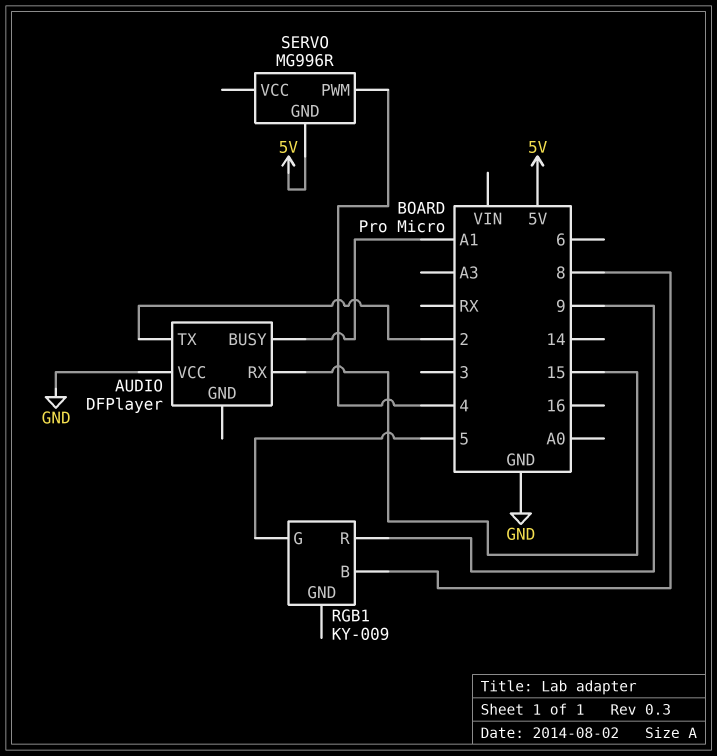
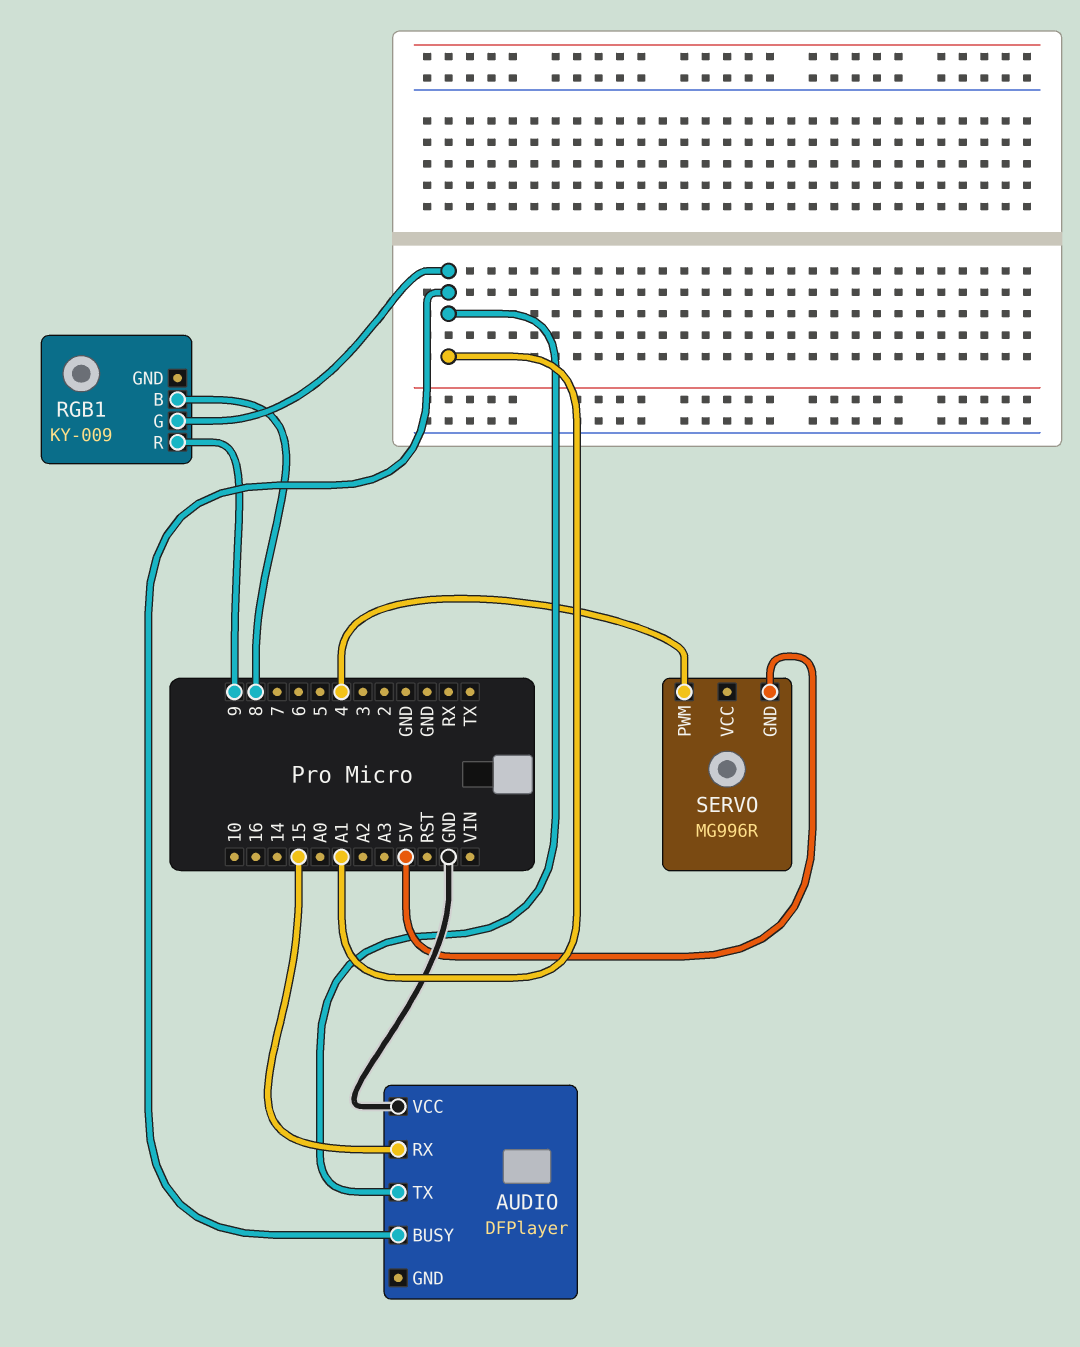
AUDIO pin TX: 2 -> A1
RGB1 pin G: 5 -> A1

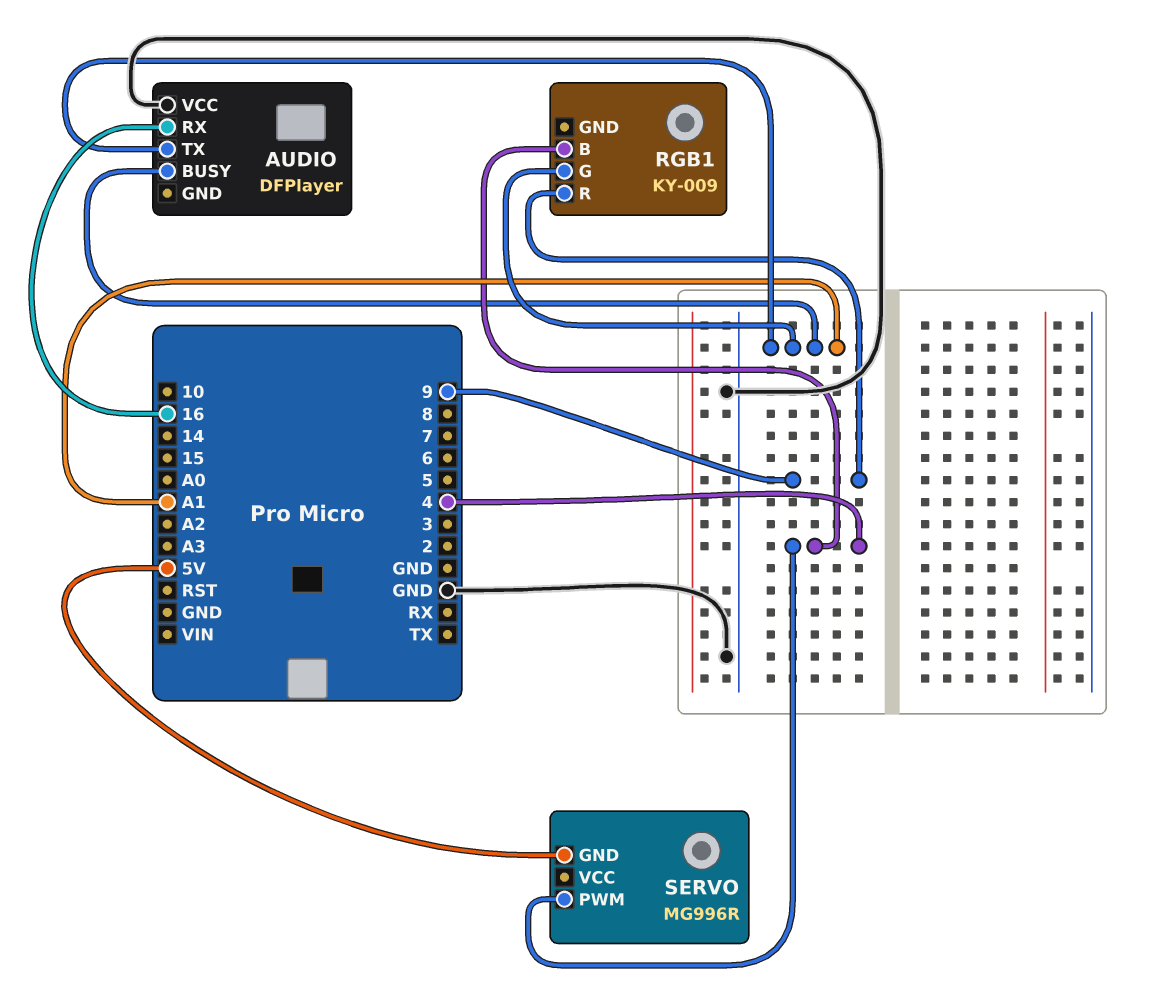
AUDIO pin RX: 15 -> 16
RGB1 pin B: 8 -> 4

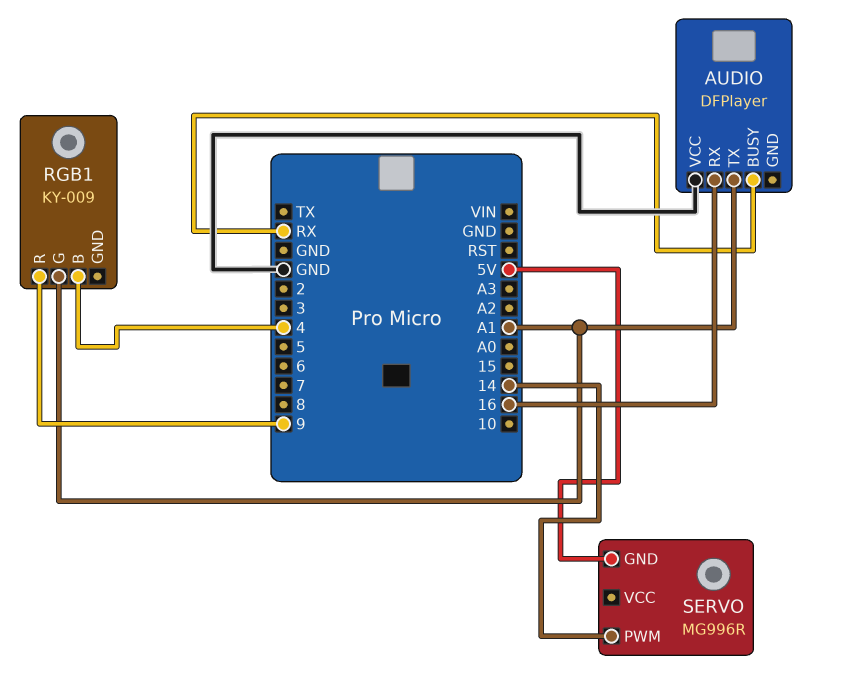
AUDIO pin BUSY: A1 -> RX
SERVO pin PWM: 4 -> 14

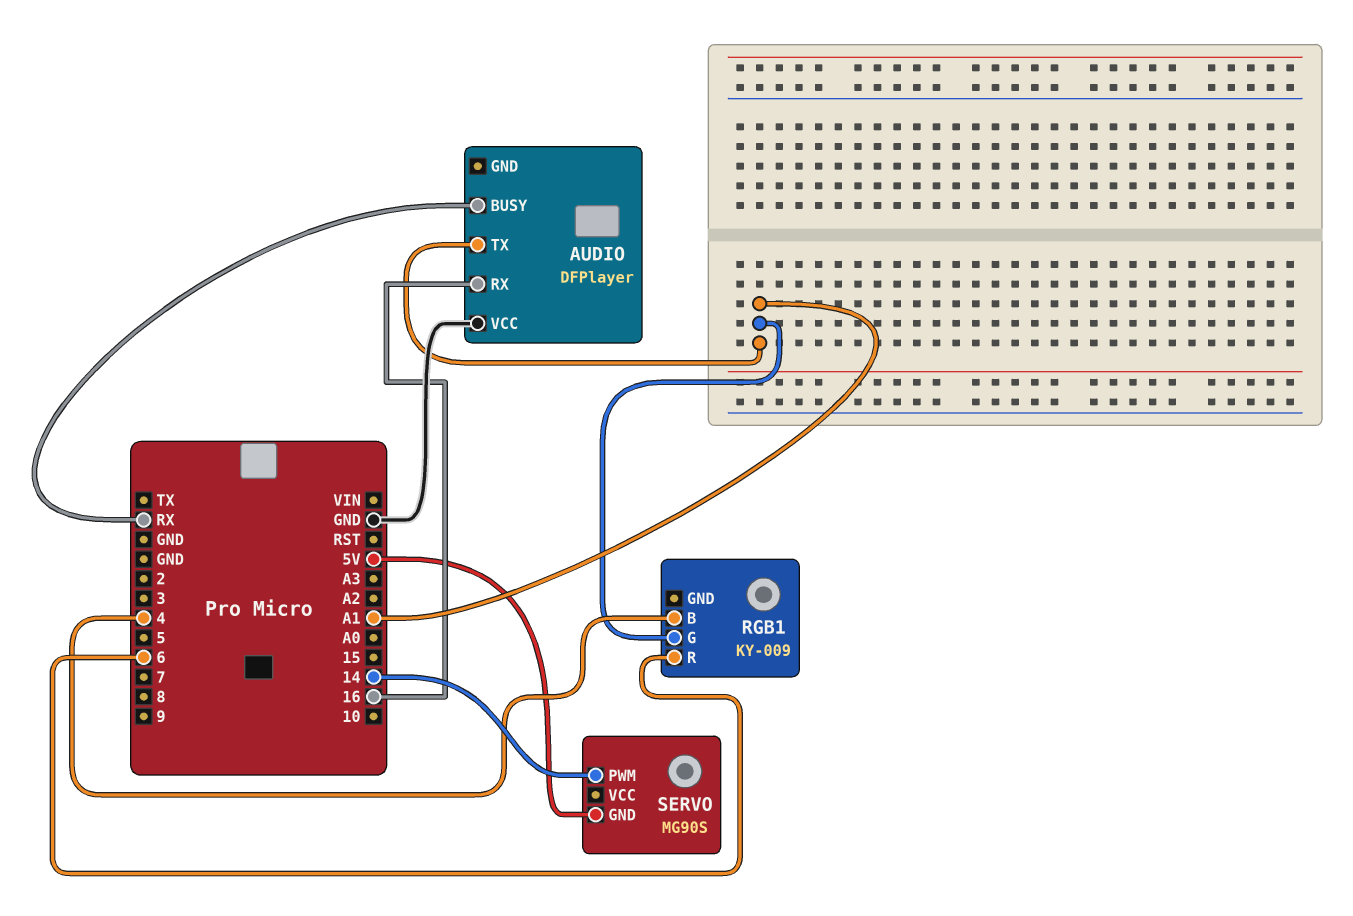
RGB1 pin R: 9 -> 6
SERVO: MG996R -> MG90S

